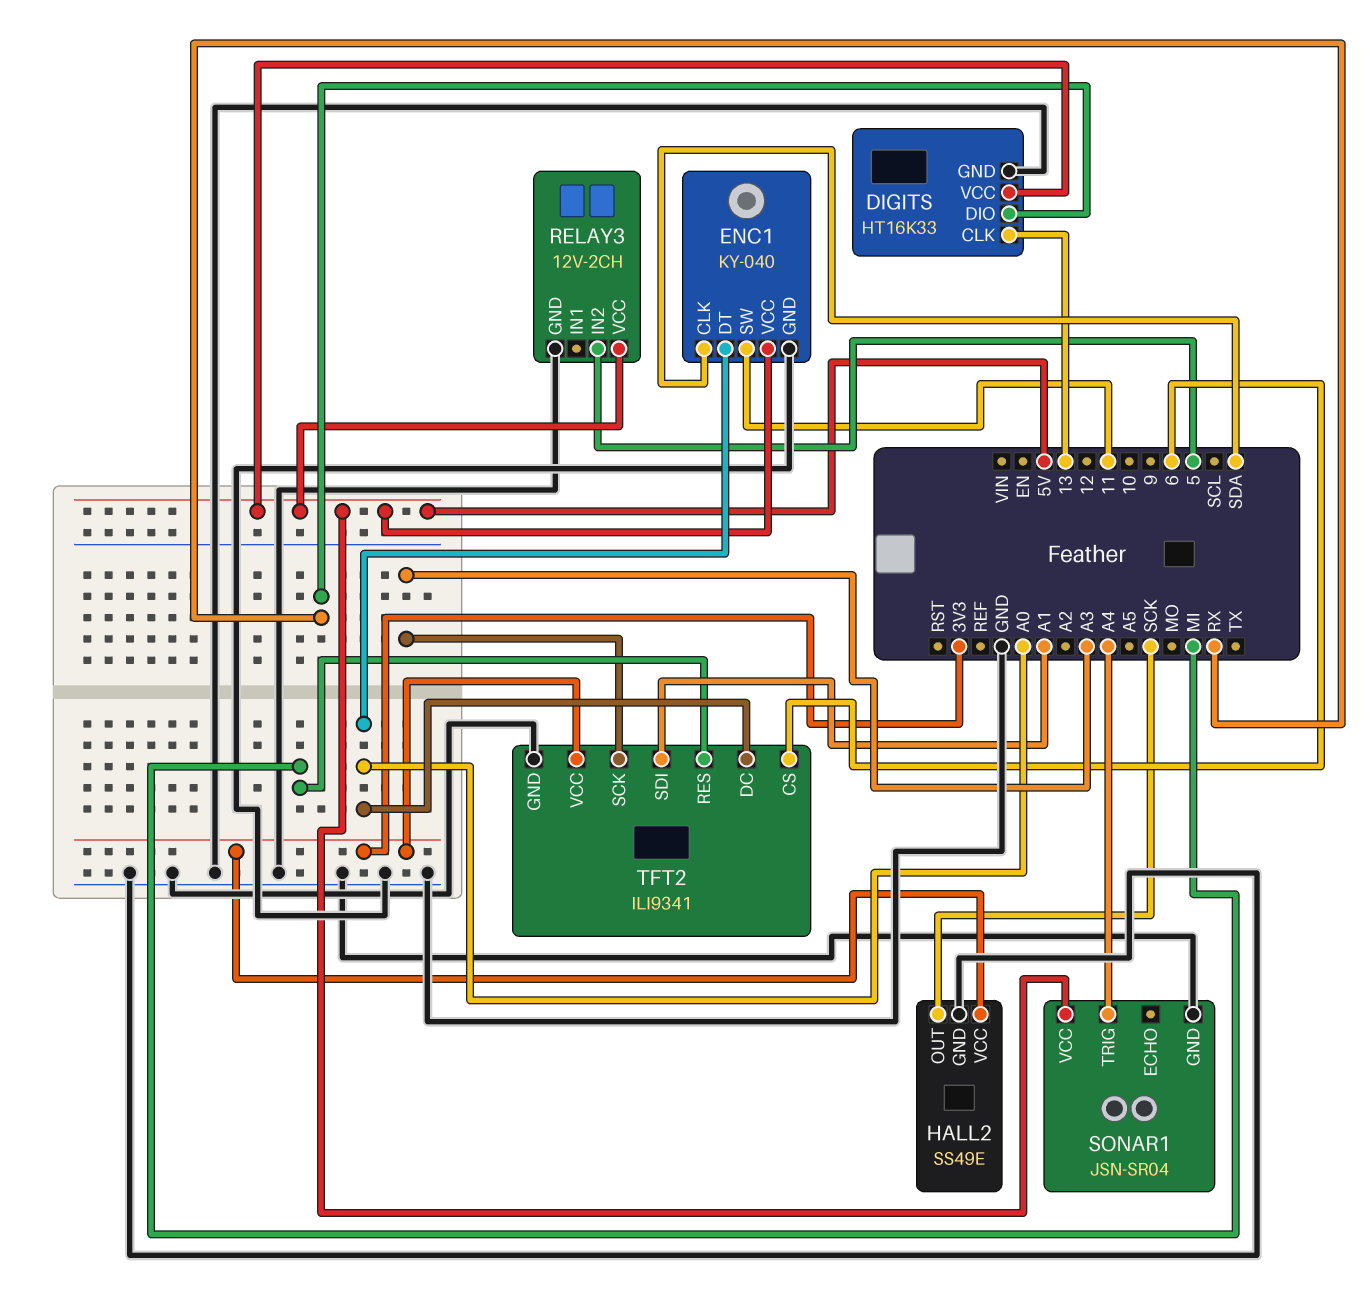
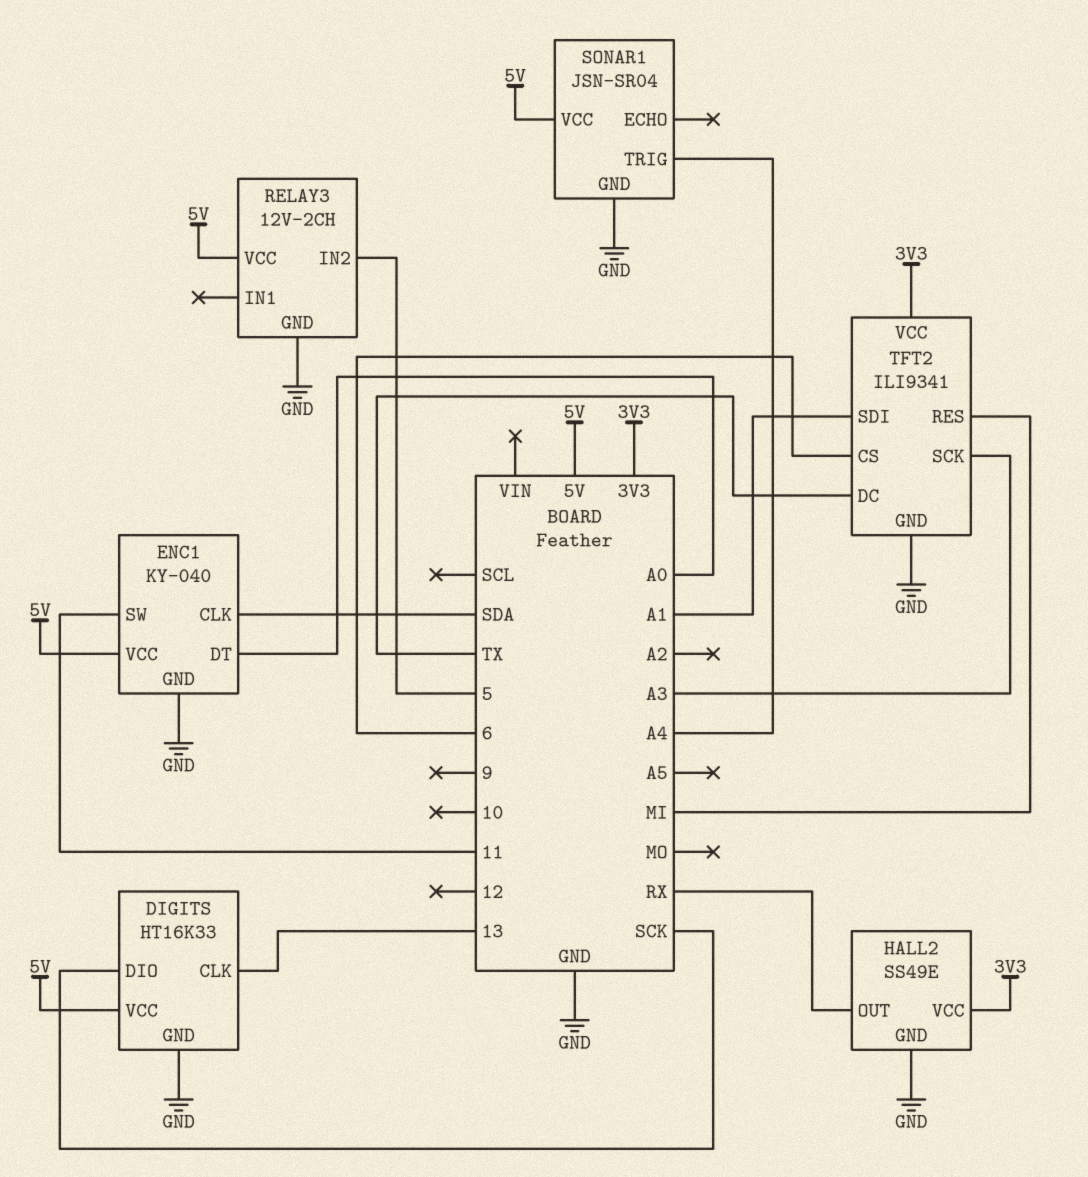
DIGITS pin DIO: RX -> SCK
HALL2 pin OUT: SCK -> RX
TFT2 pin DC: A0 -> TX

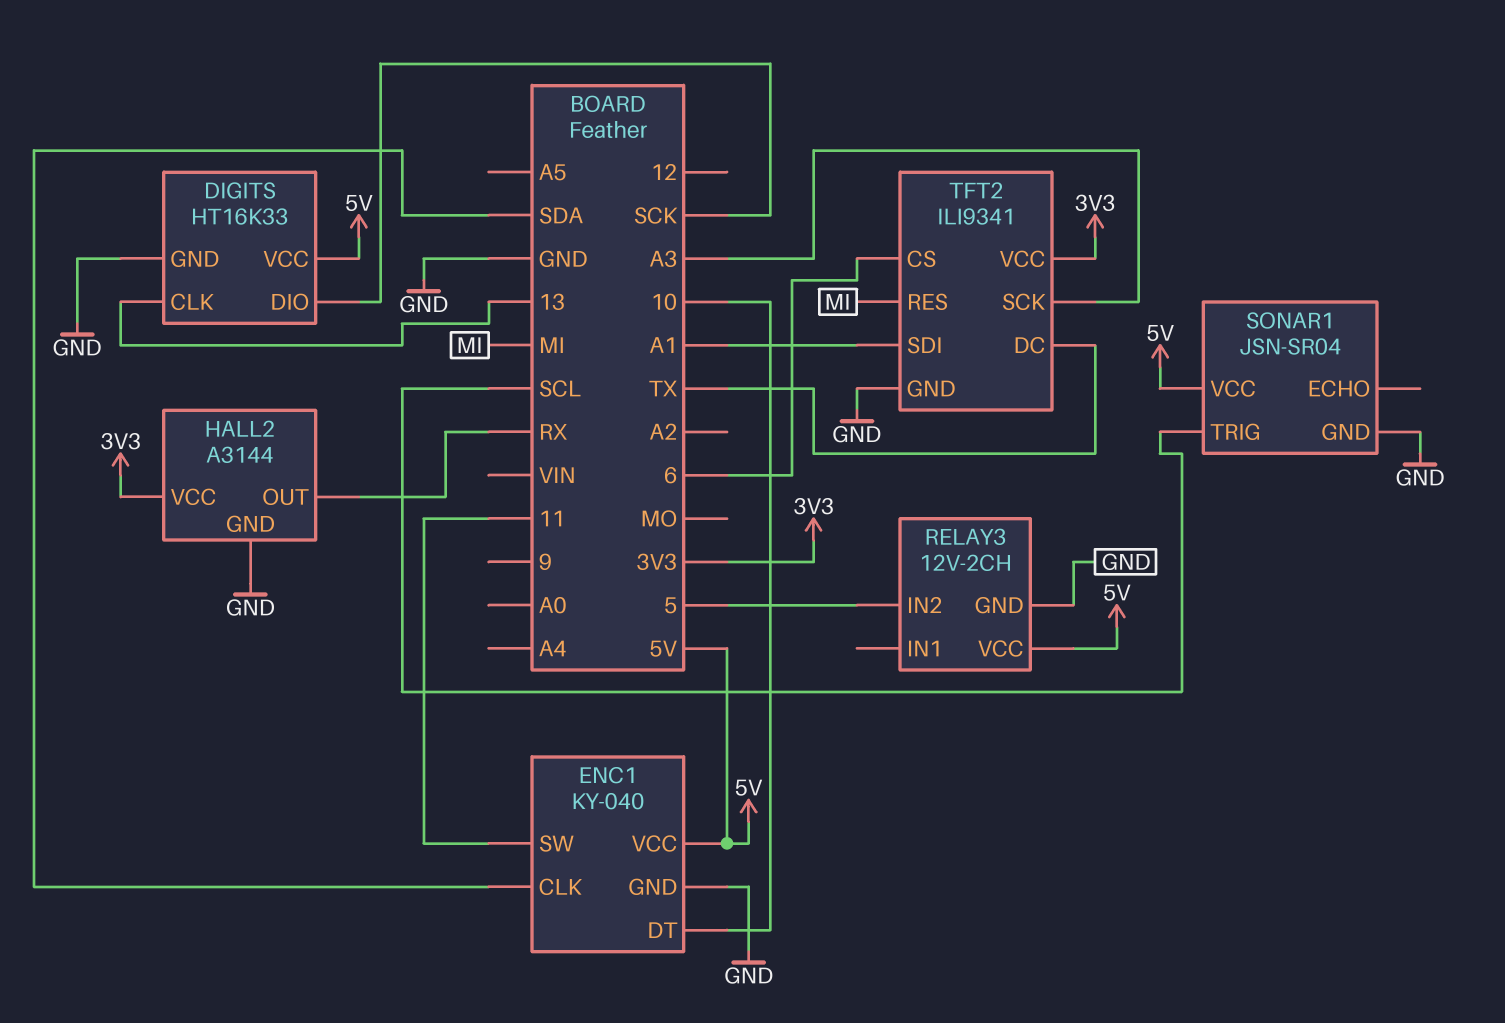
ENC1 pin DT: A0 -> 10
HALL2: SS49E -> A3144
SONAR1 pin TRIG: A4 -> SCL

